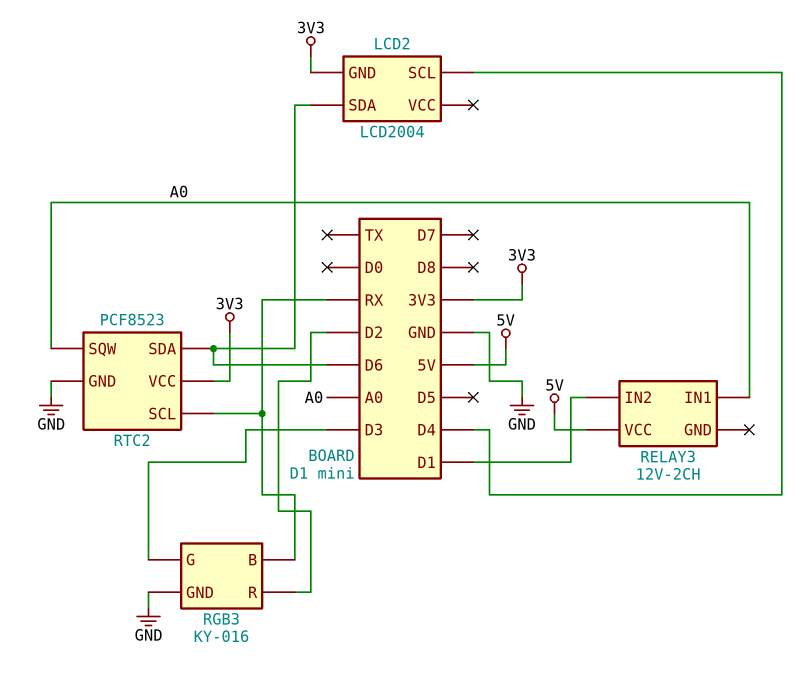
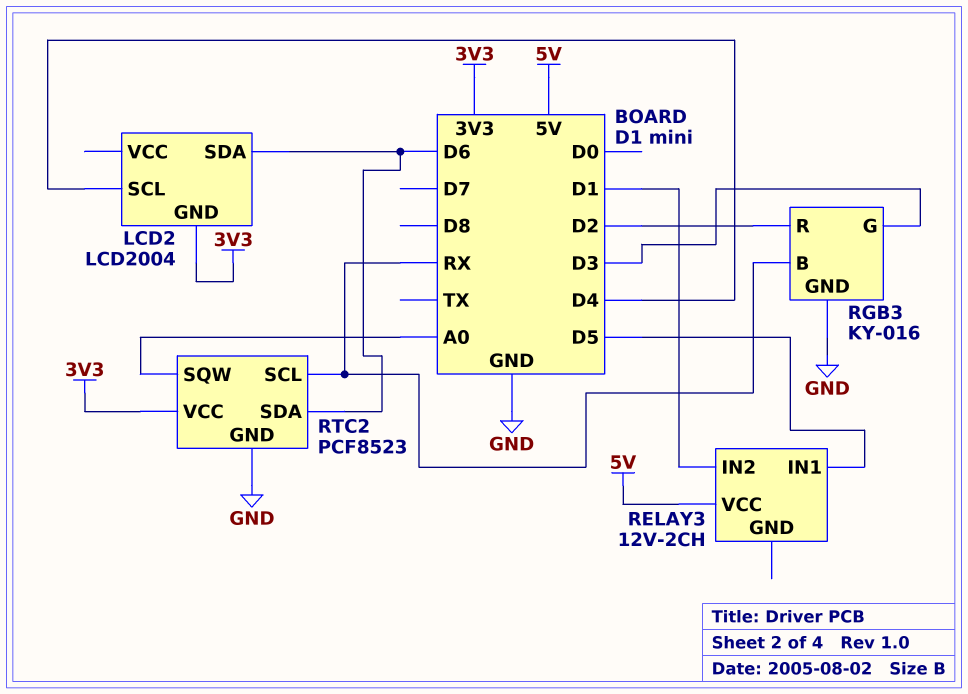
RELAY3 pin IN1: A0 -> D5

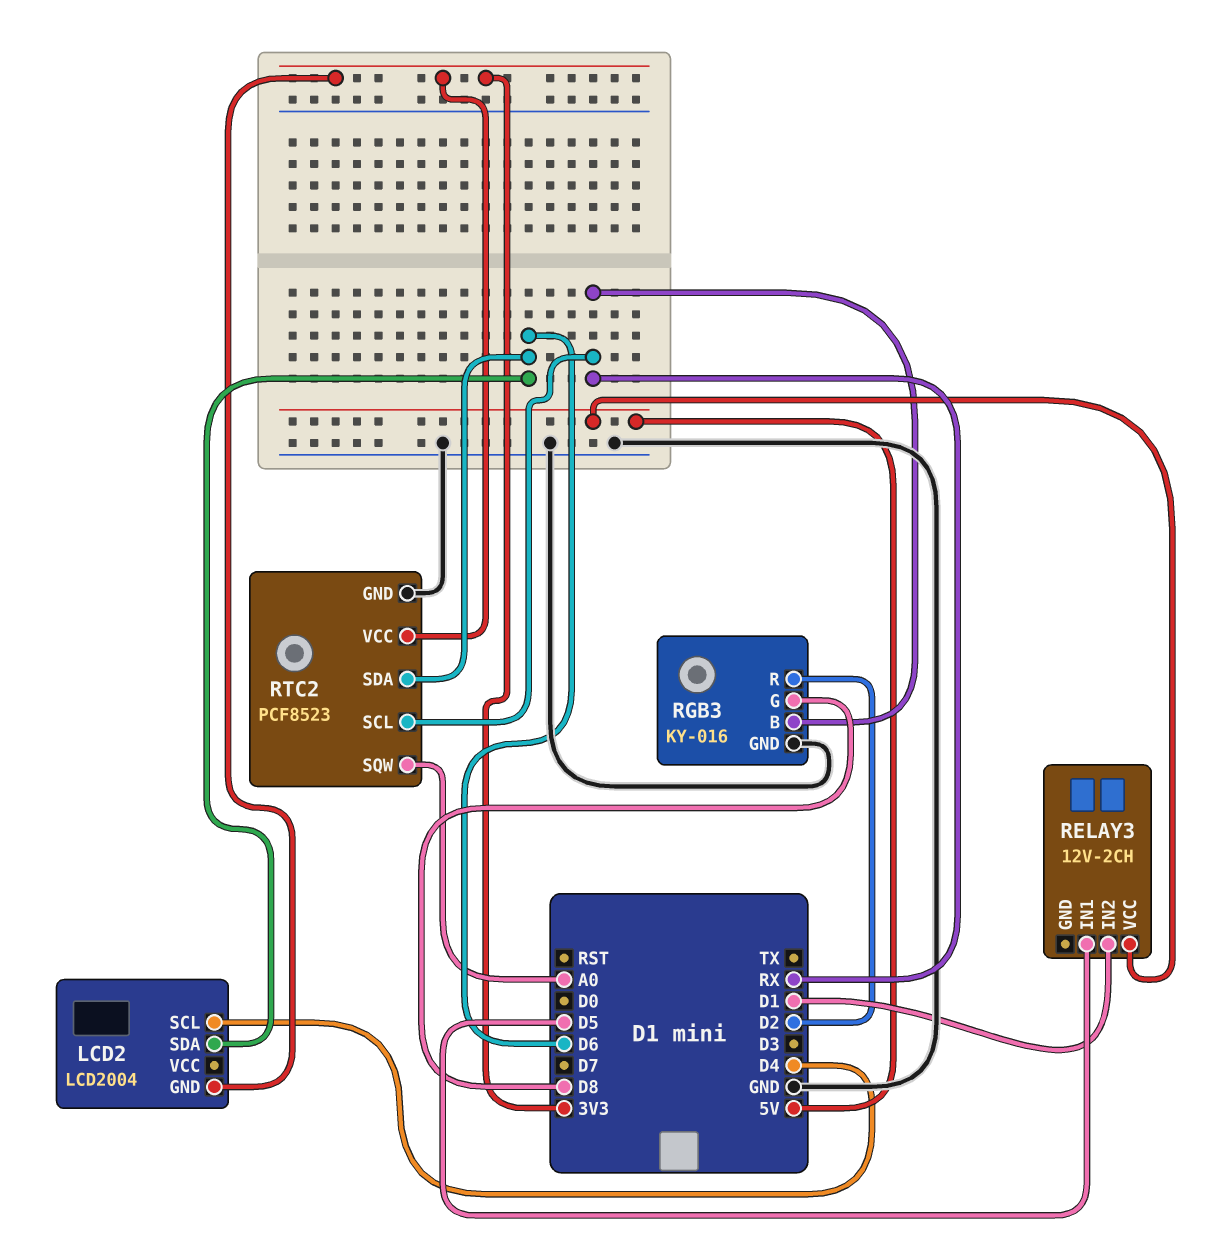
RGB3 pin G: D3 -> D8

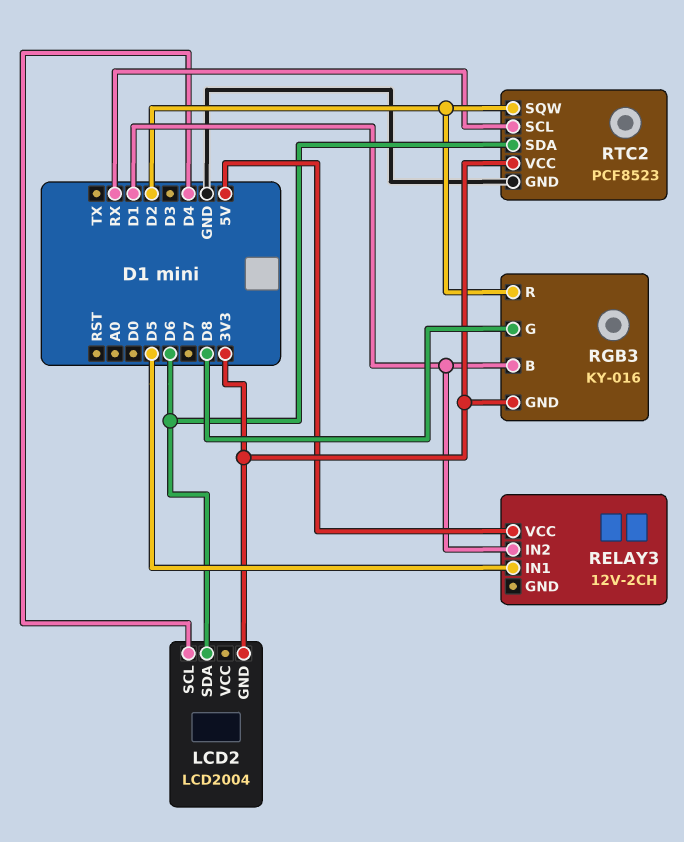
RGB3 pin B: RX -> D1
RGB3 pin GND: GND -> 3V3
RTC2 pin SQW: A0 -> D2

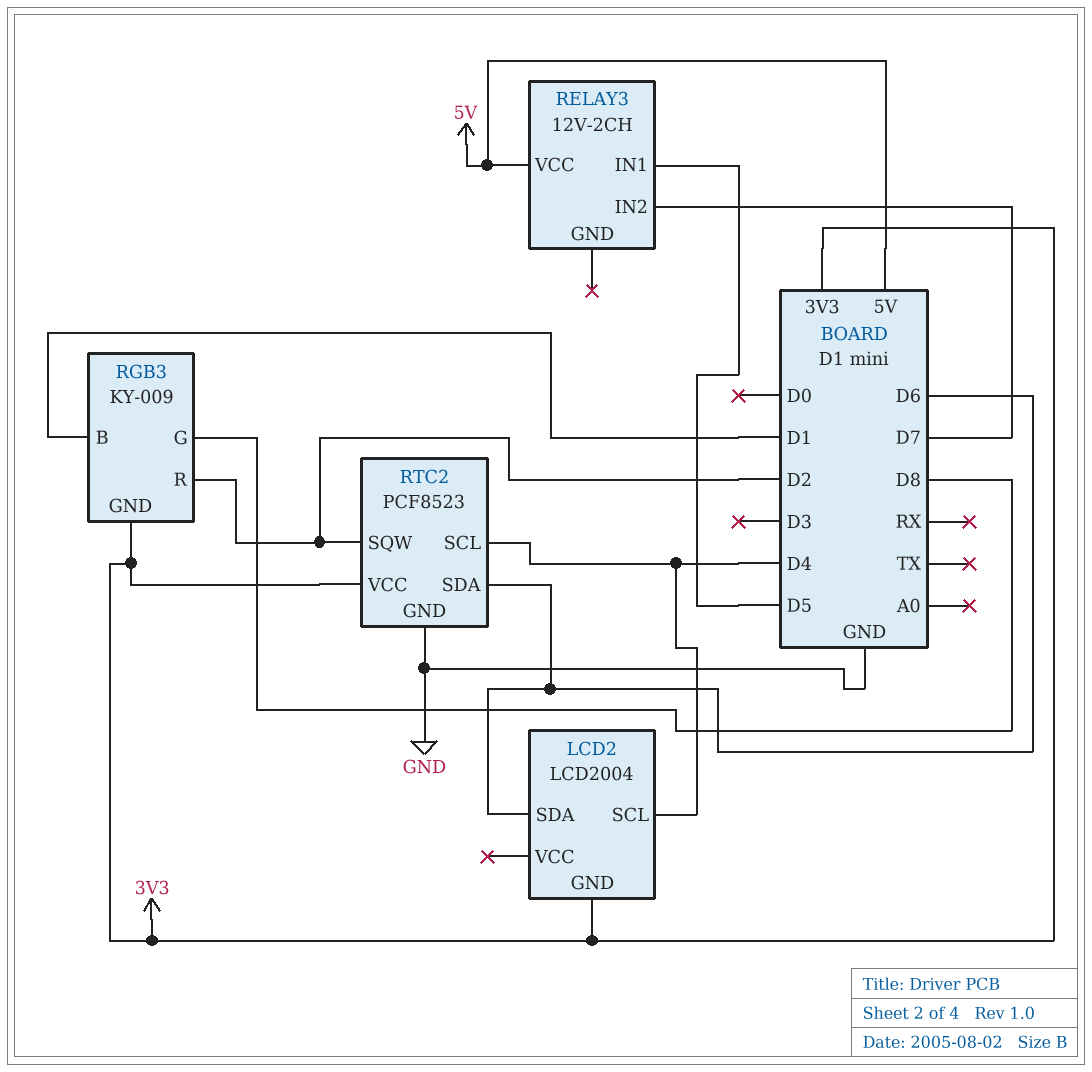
RELAY3 pin IN2: D1 -> D7
RGB3: KY-016 -> KY-009
RTC2 pin SCL: RX -> D4

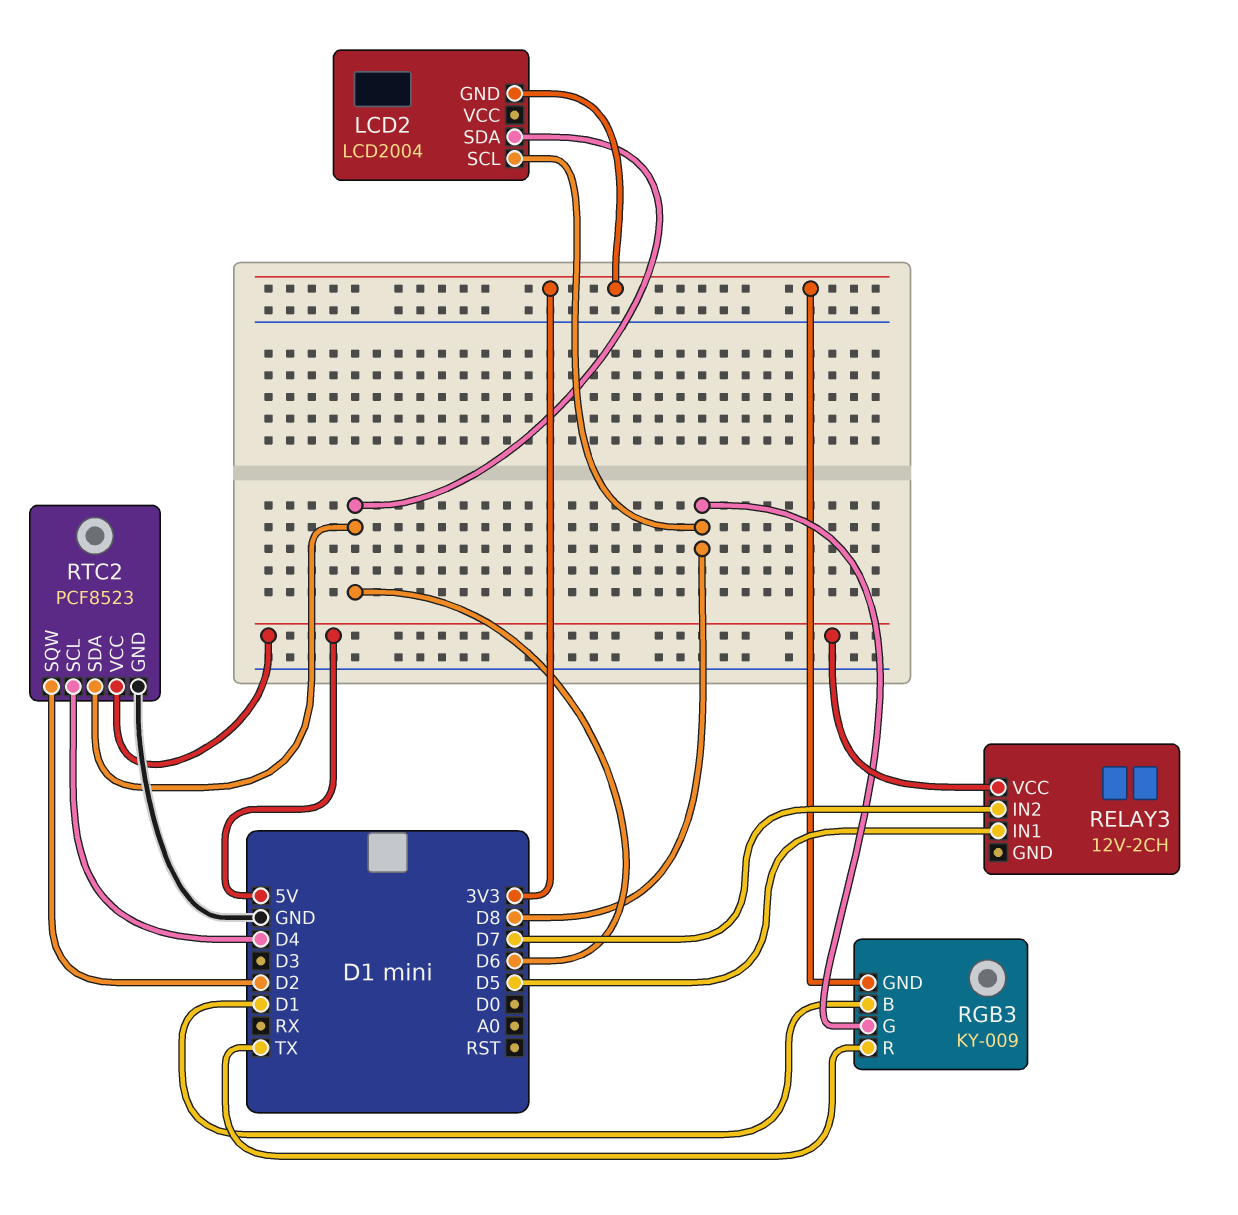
LCD2 pin SCL: D4 -> D8
RGB3 pin R: D2 -> TX
RTC2 pin VCC: 3V3 -> 5V

